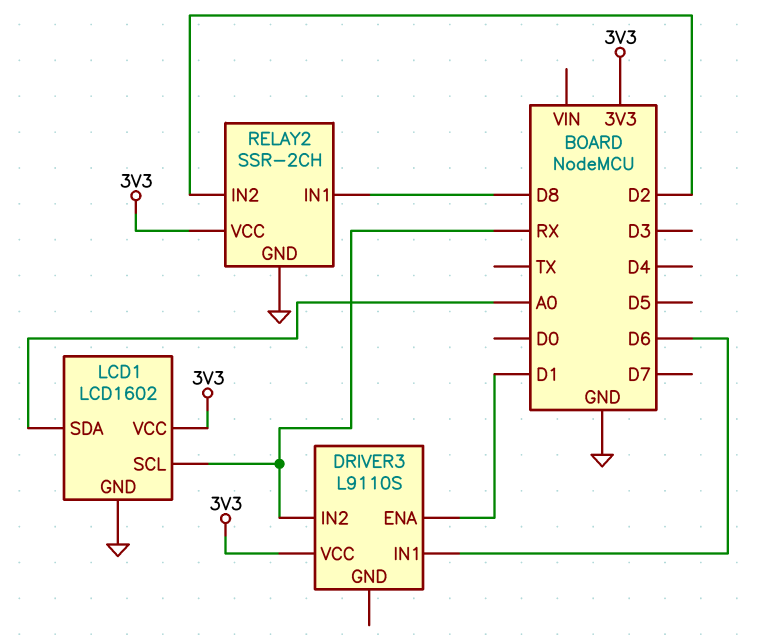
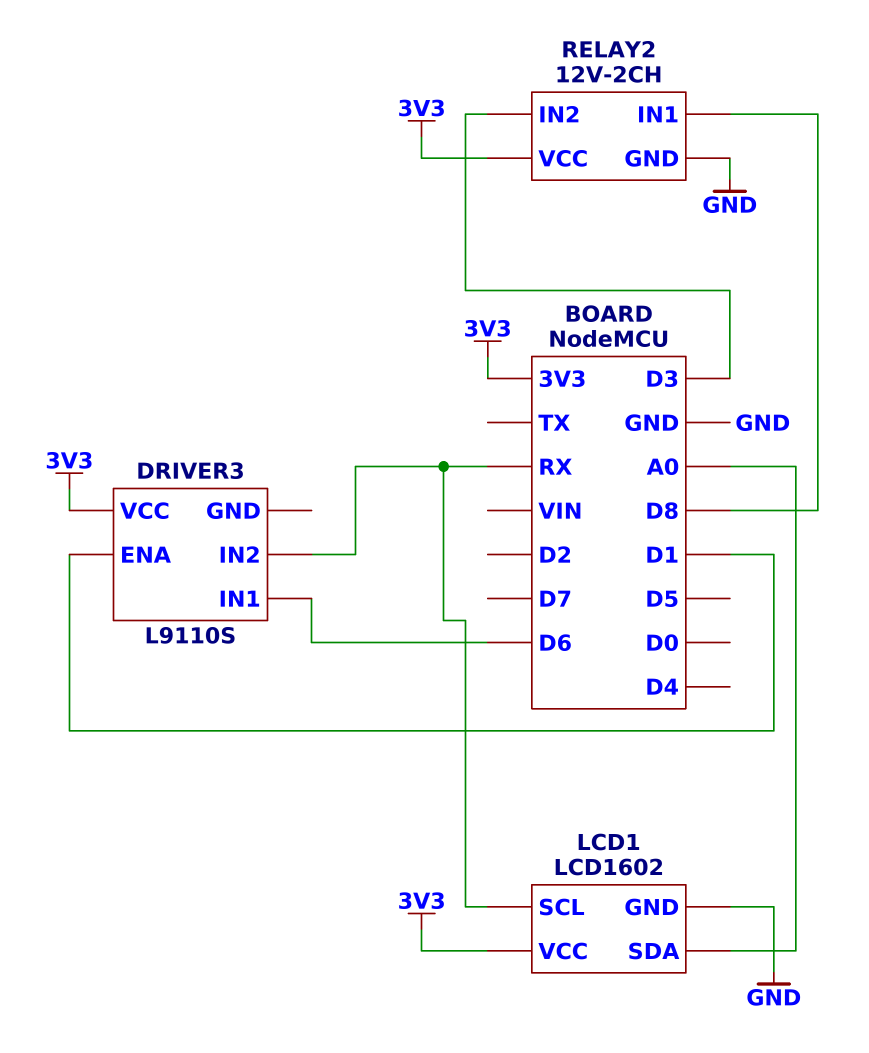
RELAY2: SSR-2CH -> 12V-2CH
RELAY2 pin IN2: D2 -> D3

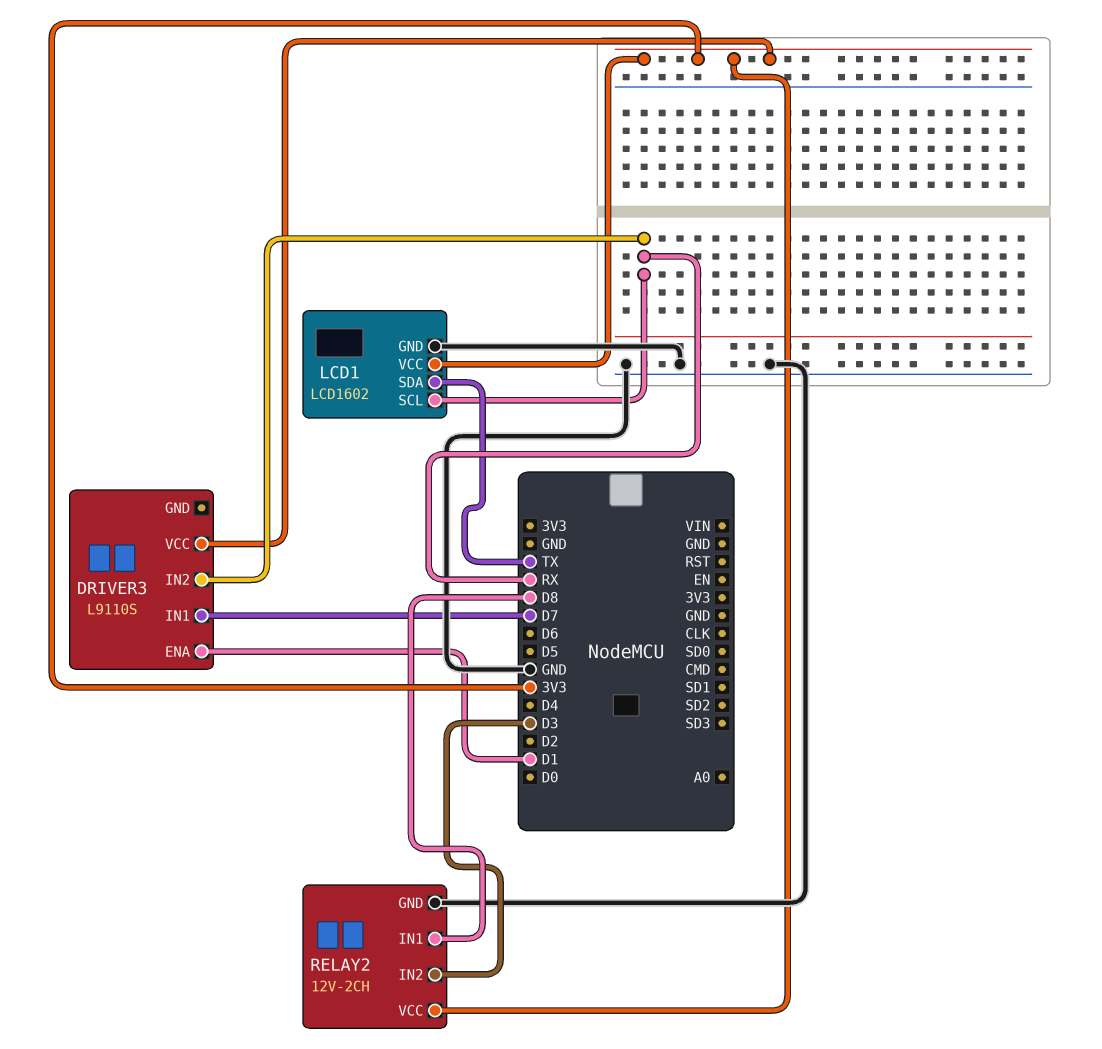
DRIVER3 pin IN1: D6 -> D7
LCD1 pin SDA: A0 -> TX

